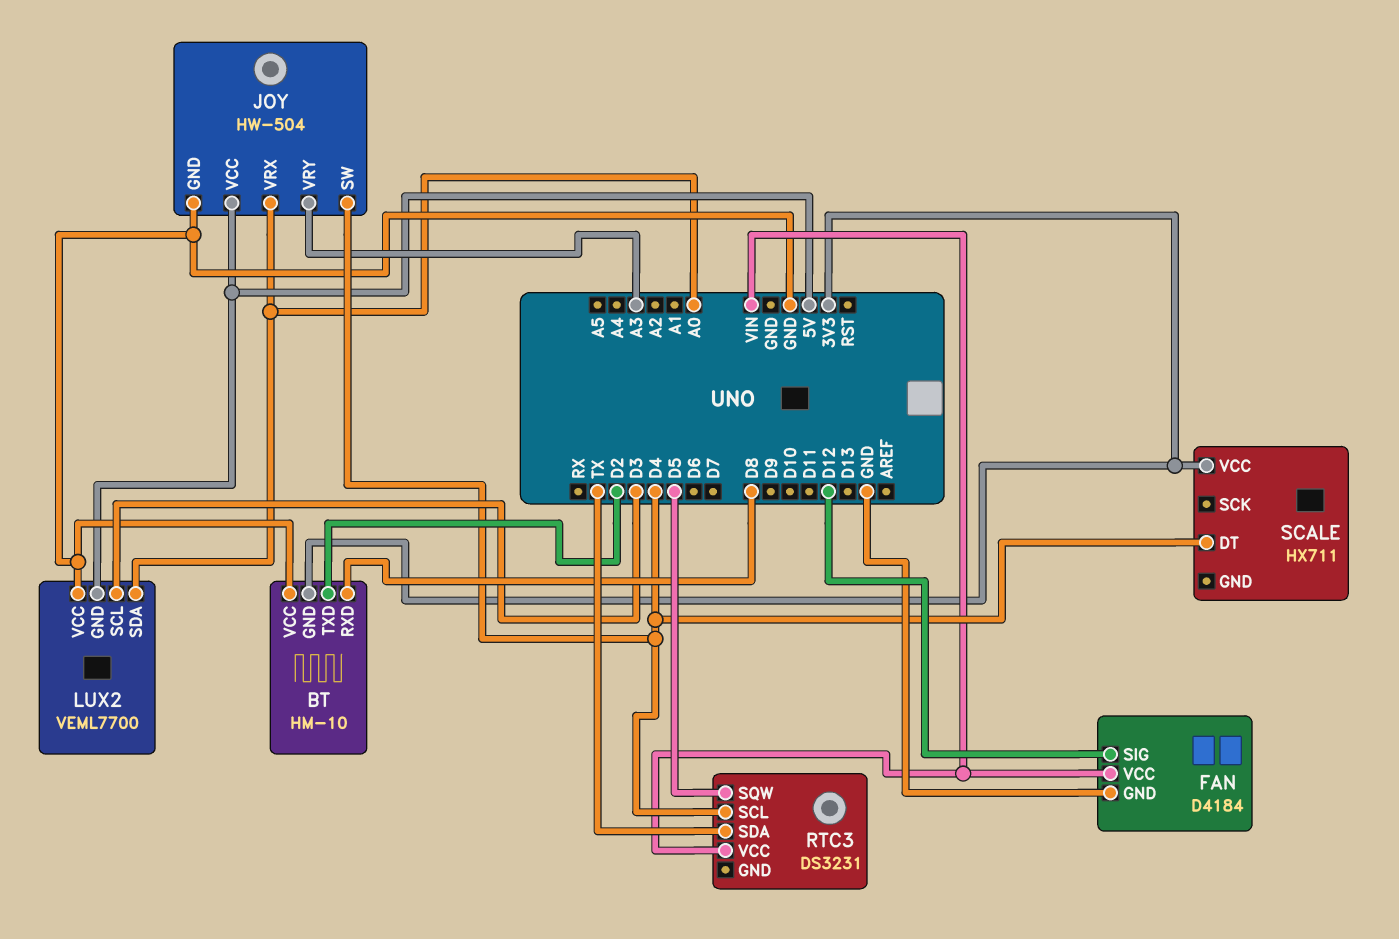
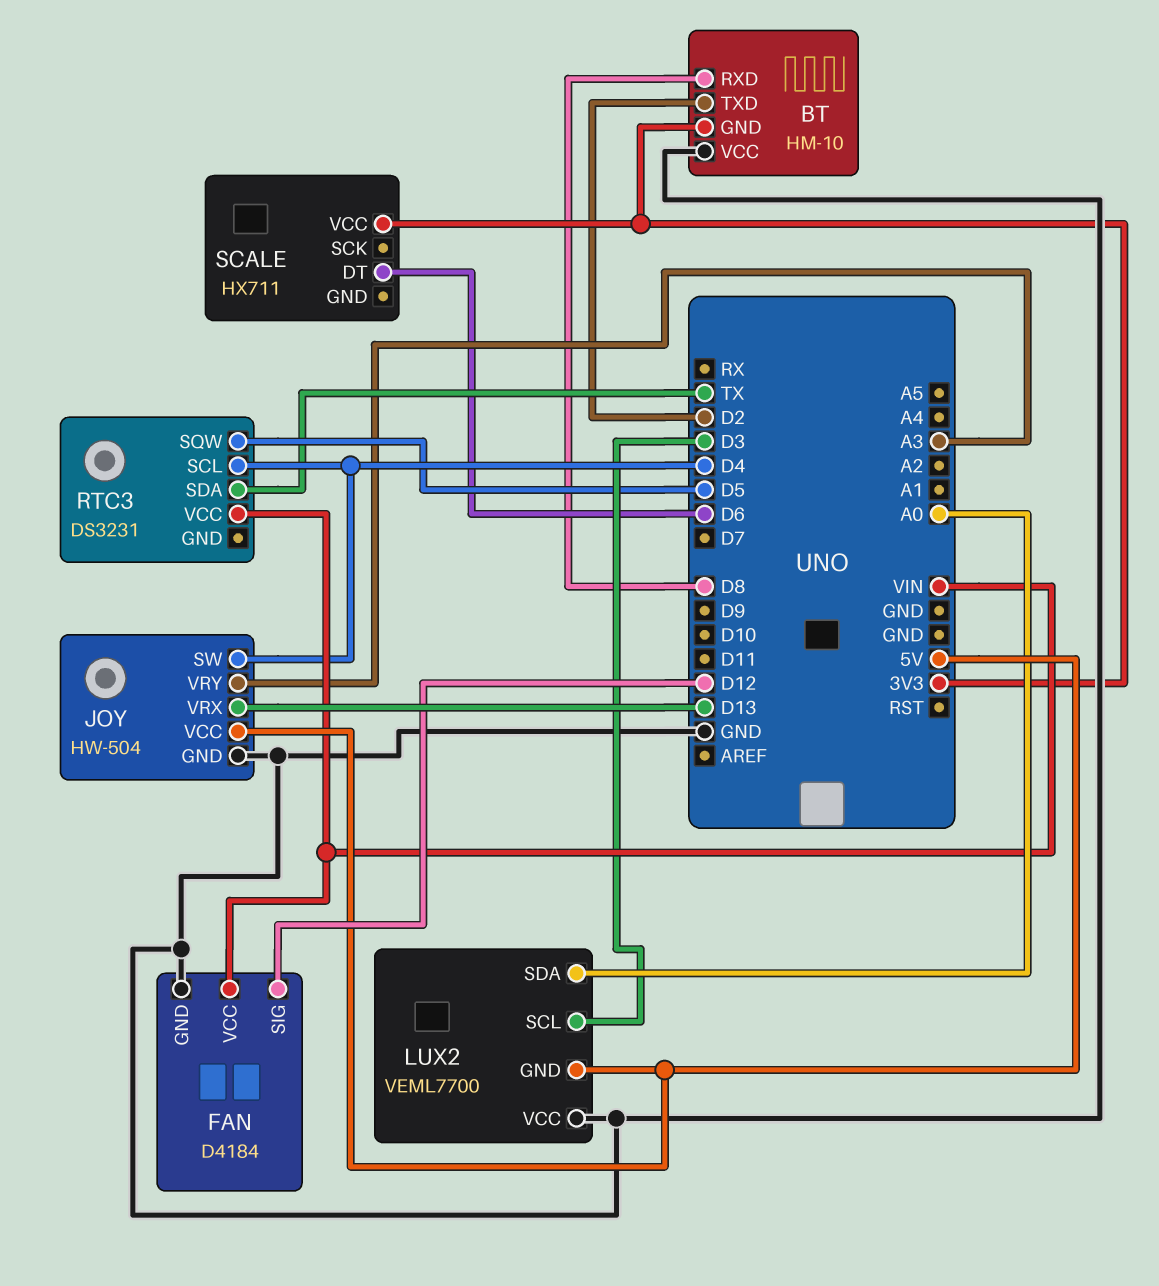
JOY pin VRX: A0 -> D13
SCALE pin DT: D4 -> D6

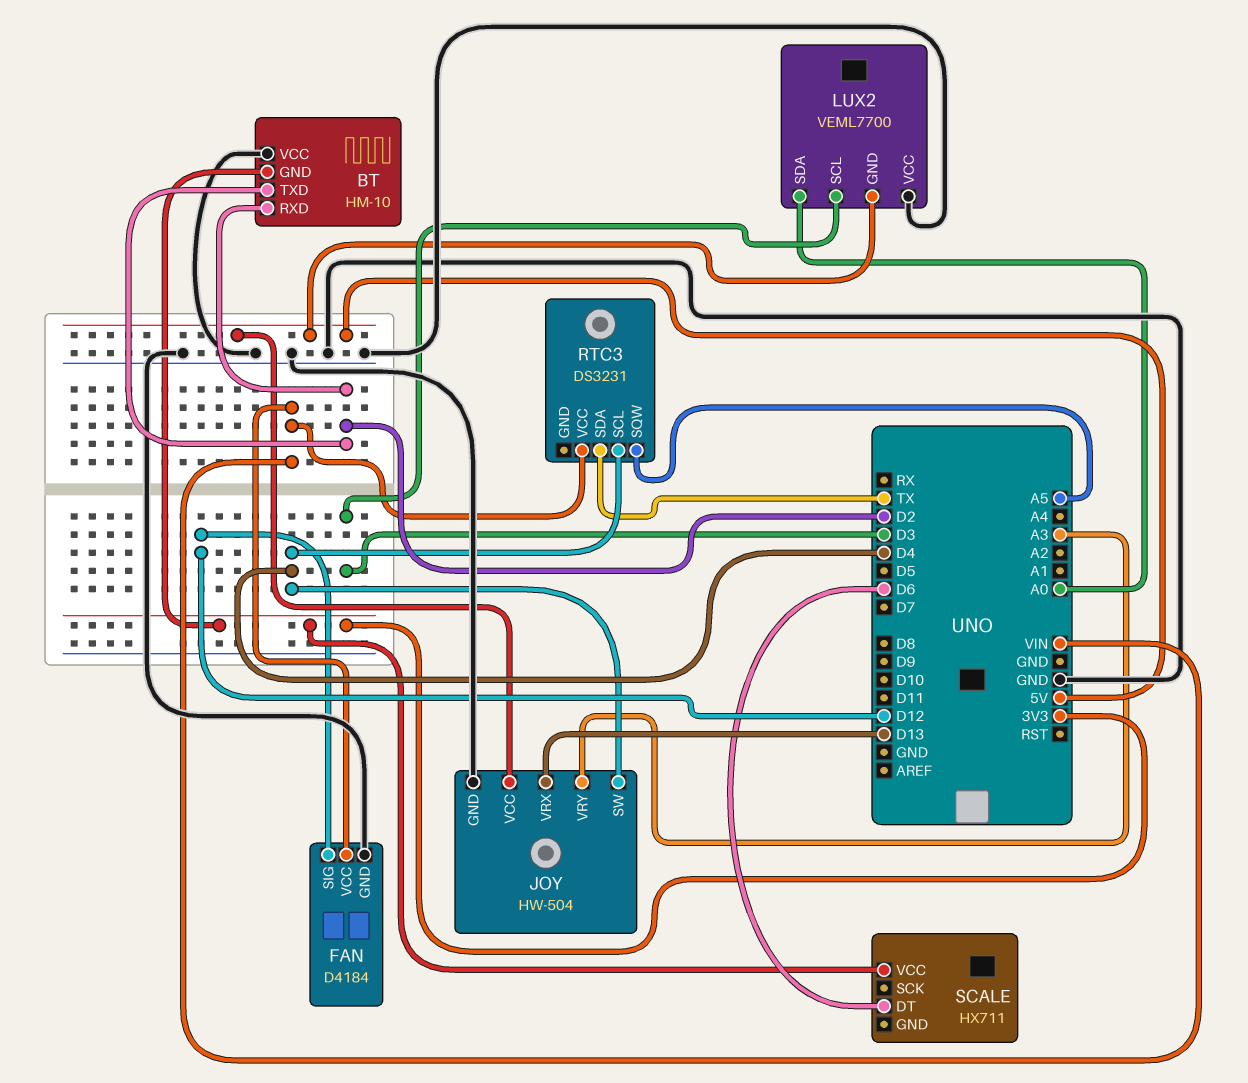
BT pin RXD: D8 -> D2
RTC3 pin SQW: D5 -> A5

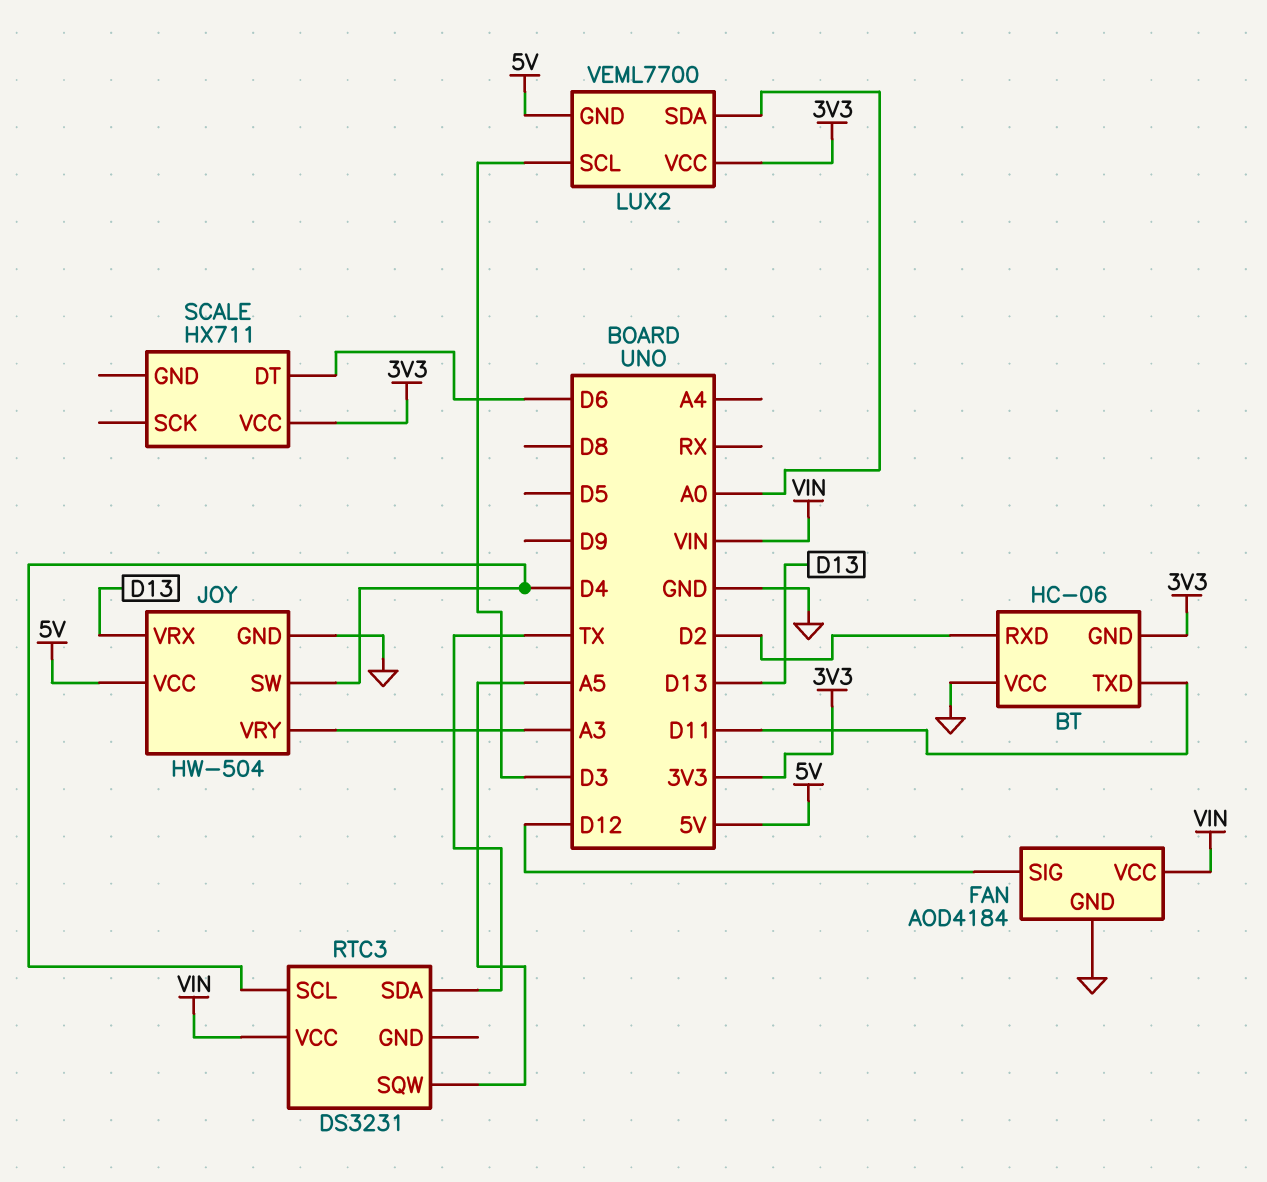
BT: HM-10 -> HC-06
BT pin TXD: D2 -> D11
FAN: D4184 -> AOD4184
LUX2 pin VCC: GND -> 3V3

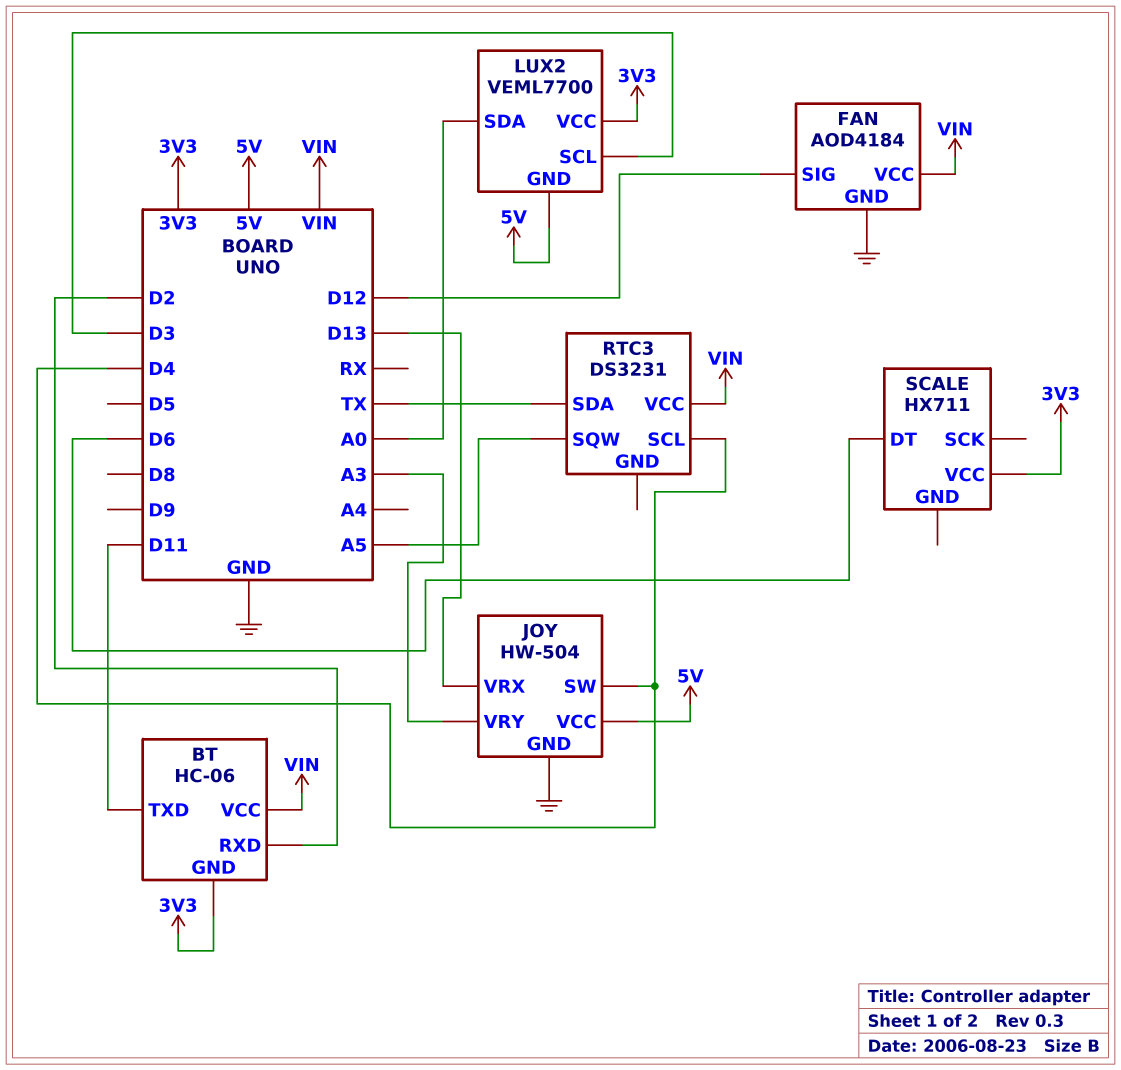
BT pin VCC: GND -> VIN

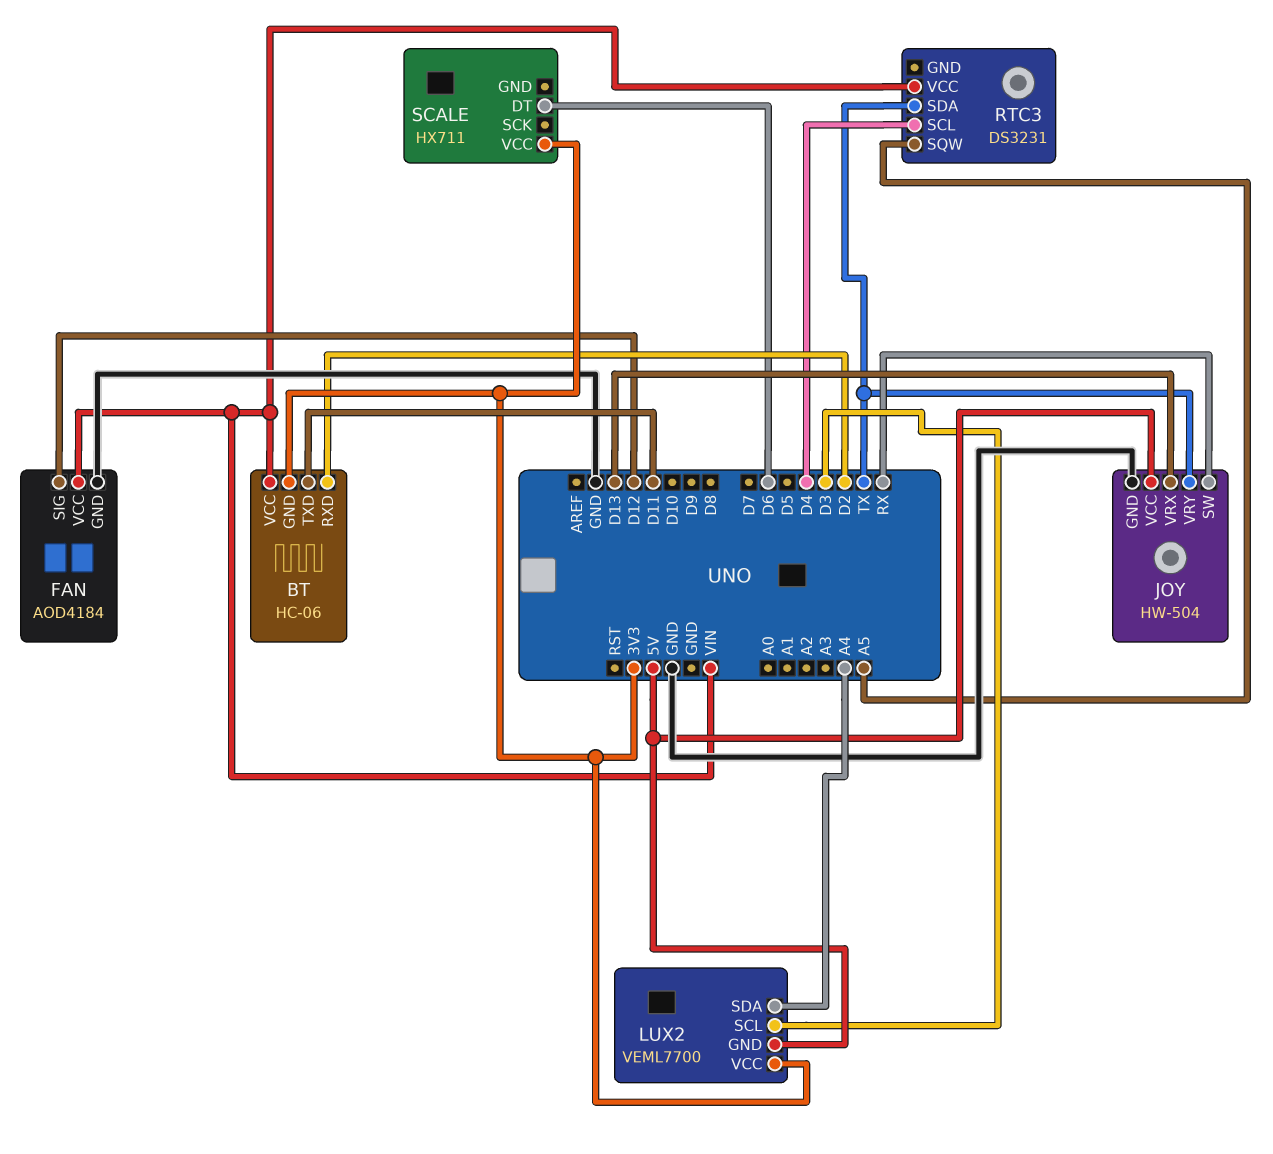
JOY pin SW: D4 -> RX
JOY pin VRY: A3 -> TX
LUX2 pin SDA: A0 -> A4

